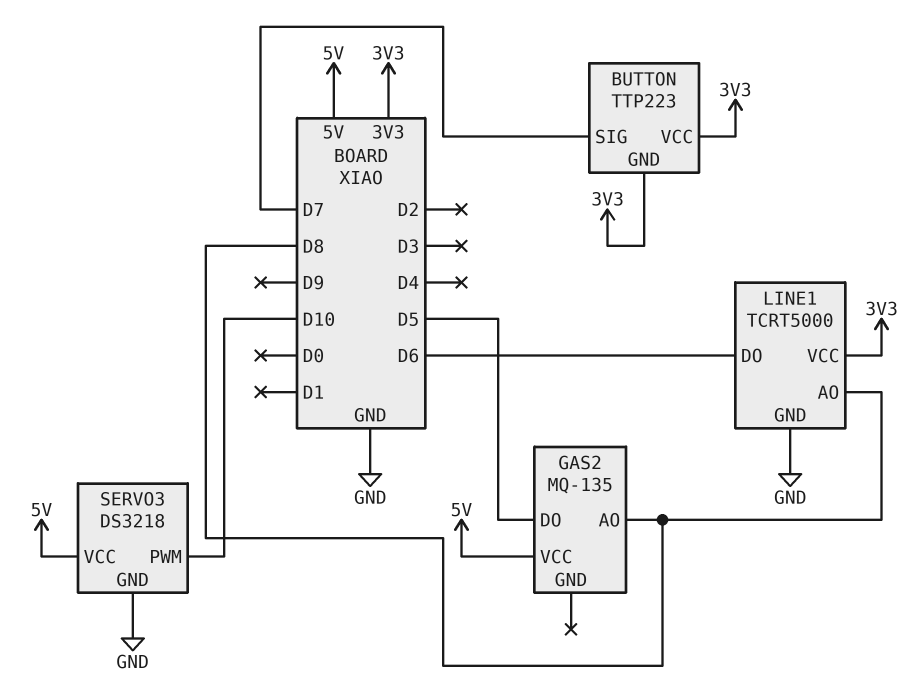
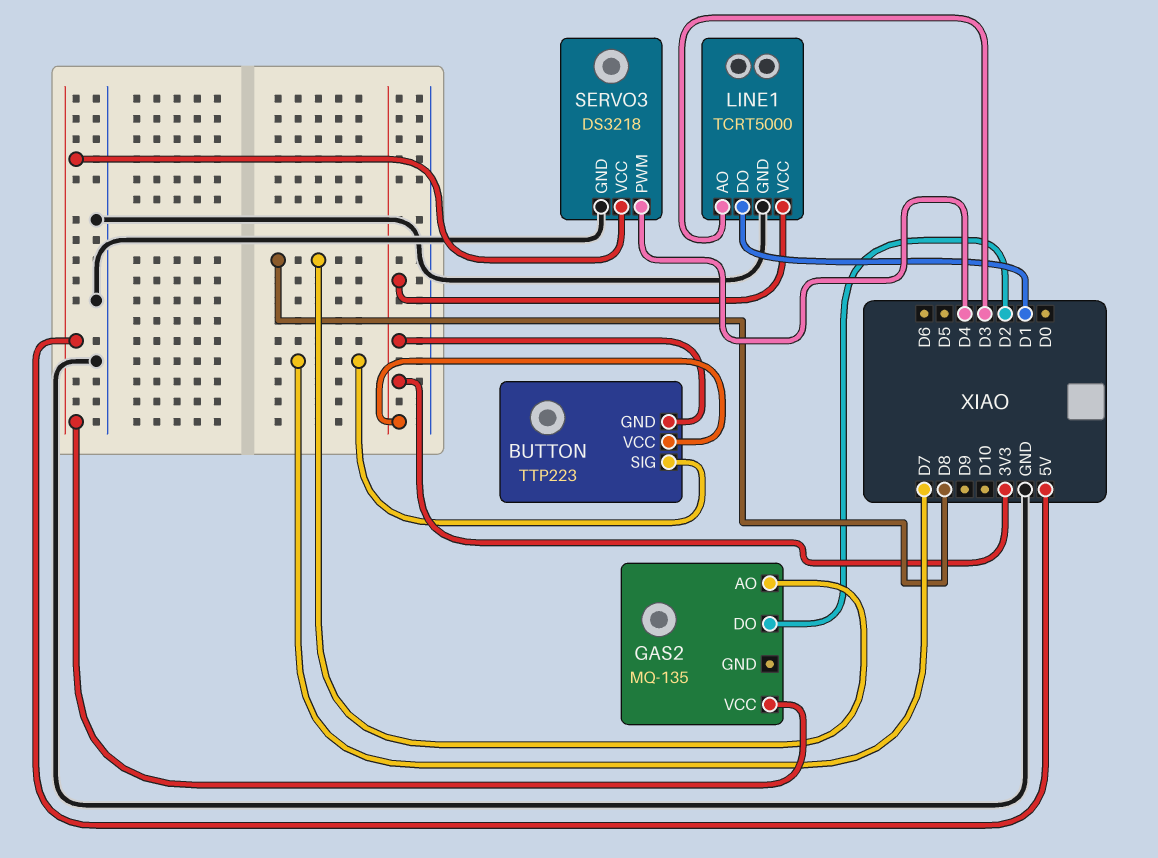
GAS2 pin DO: D5 -> D2
LINE1 pin AO: D8 -> D3
LINE1 pin DO: D6 -> D1
SERVO3 pin PWM: D10 -> D4

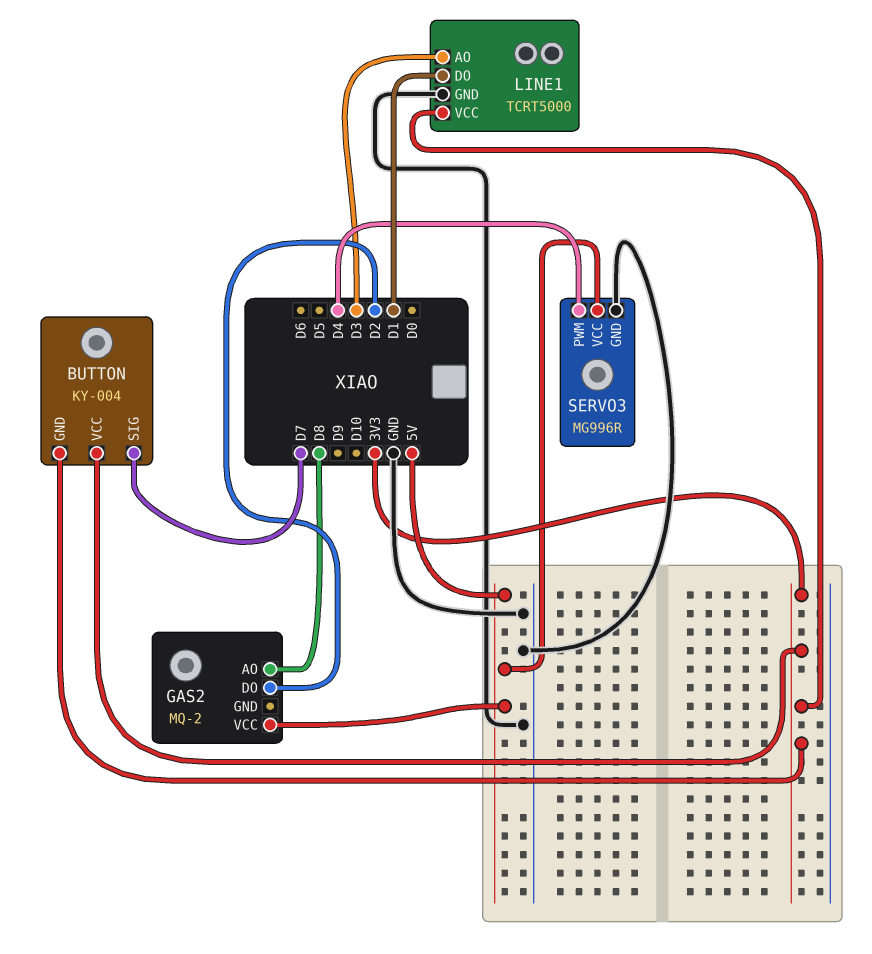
BUTTON: TTP223 -> KY-004
GAS2: MQ-135 -> MQ-2
SERVO3: DS3218 -> MG996R

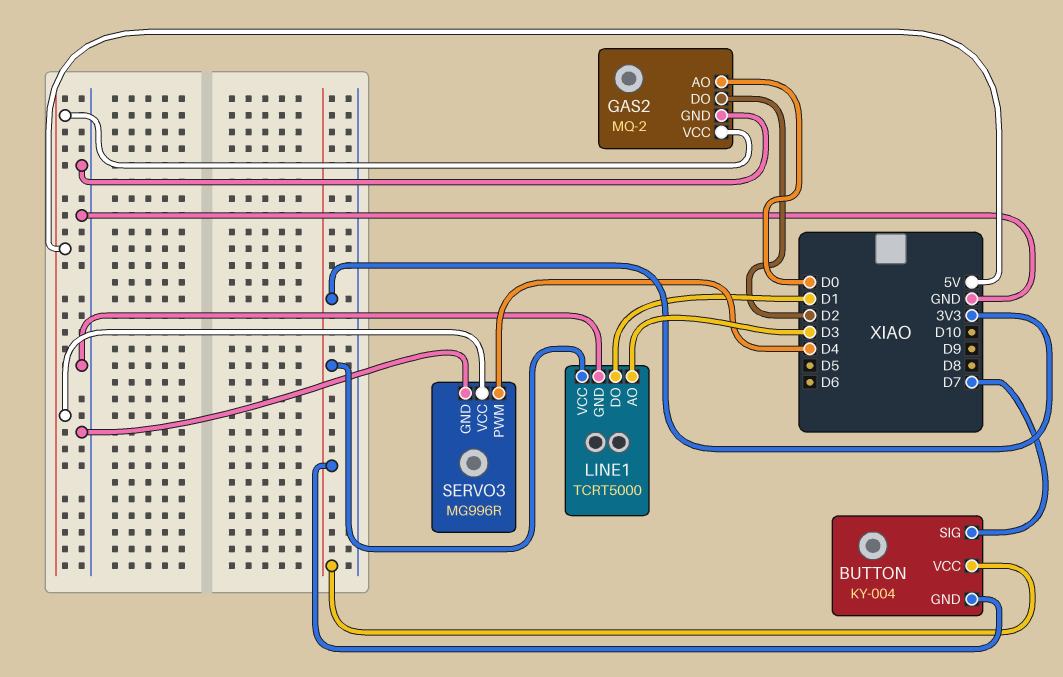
GAS2 pin AO: D8 -> D0
GAS2 pin GND: none -> GND

